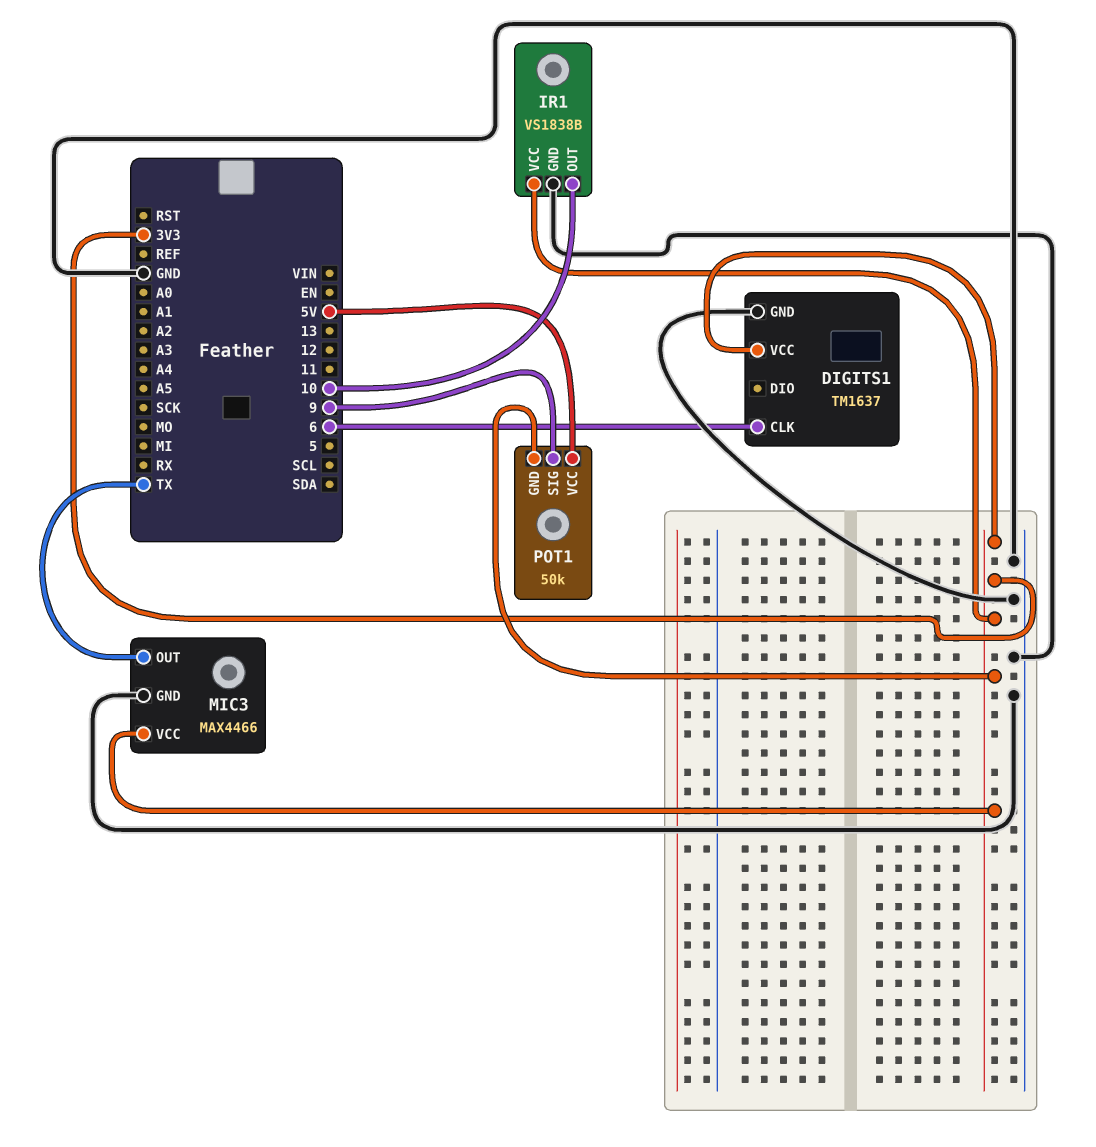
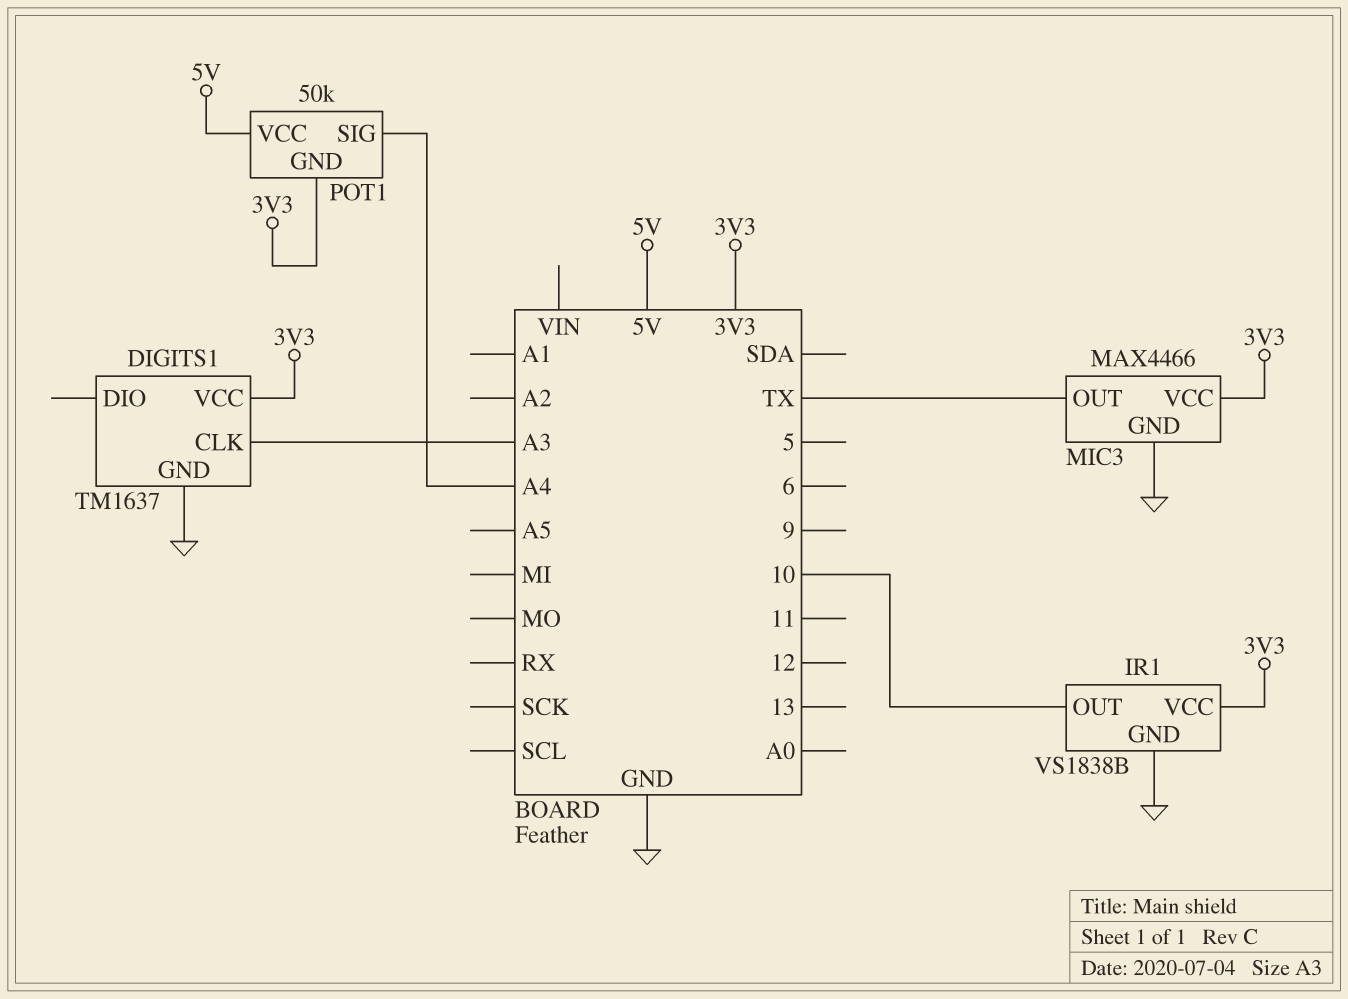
DIGITS1 pin CLK: 6 -> A3
POT1 pin SIG: 9 -> A4

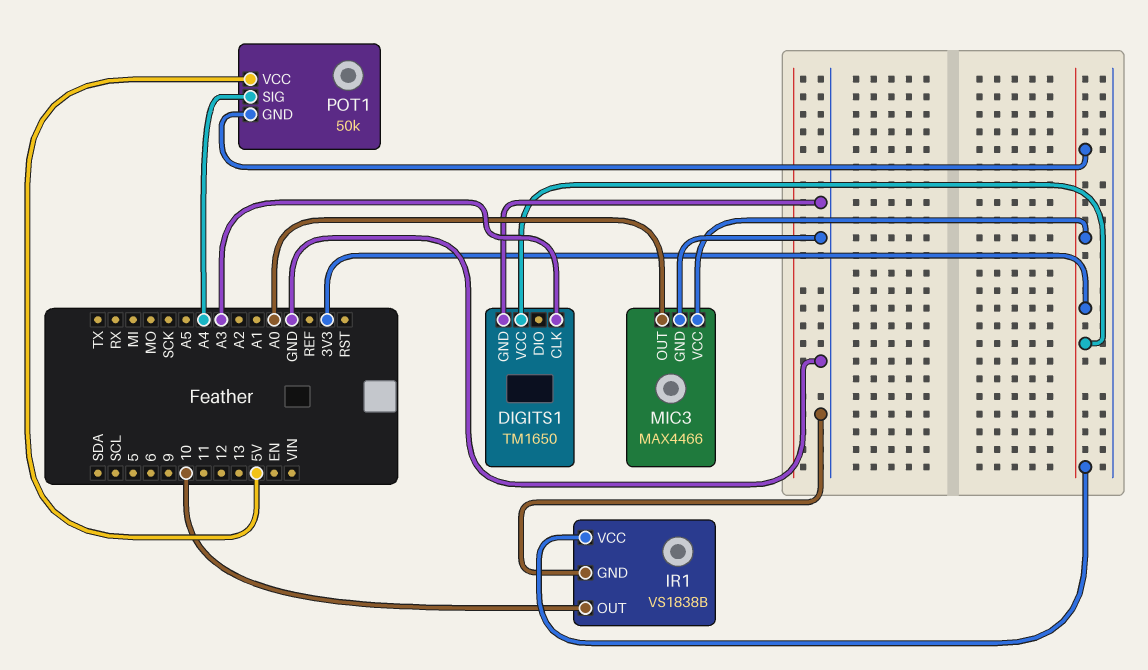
DIGITS1: TM1637 -> TM1650
MIC3 pin OUT: TX -> A0

